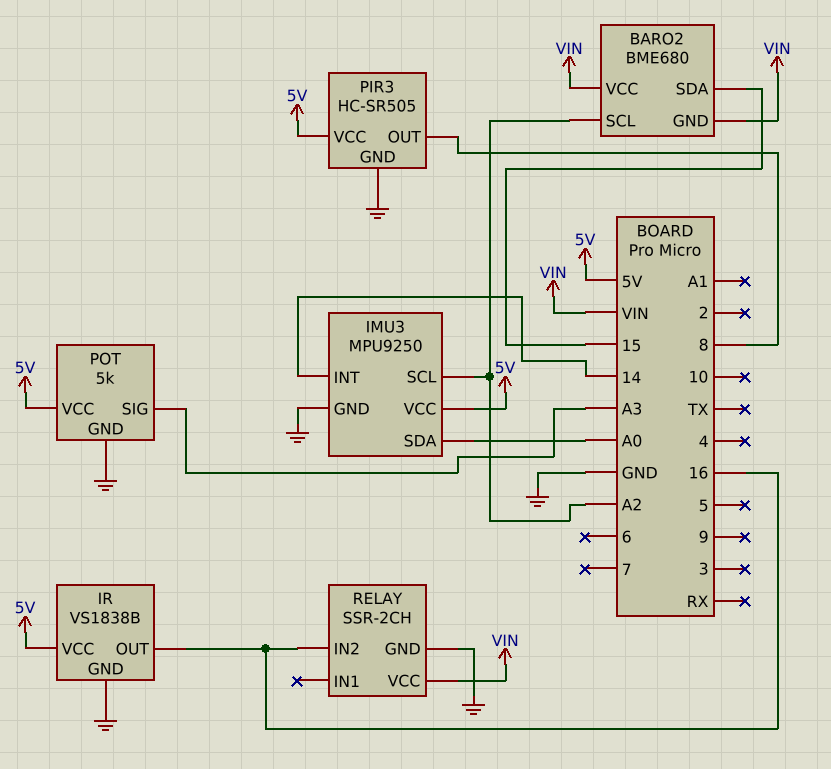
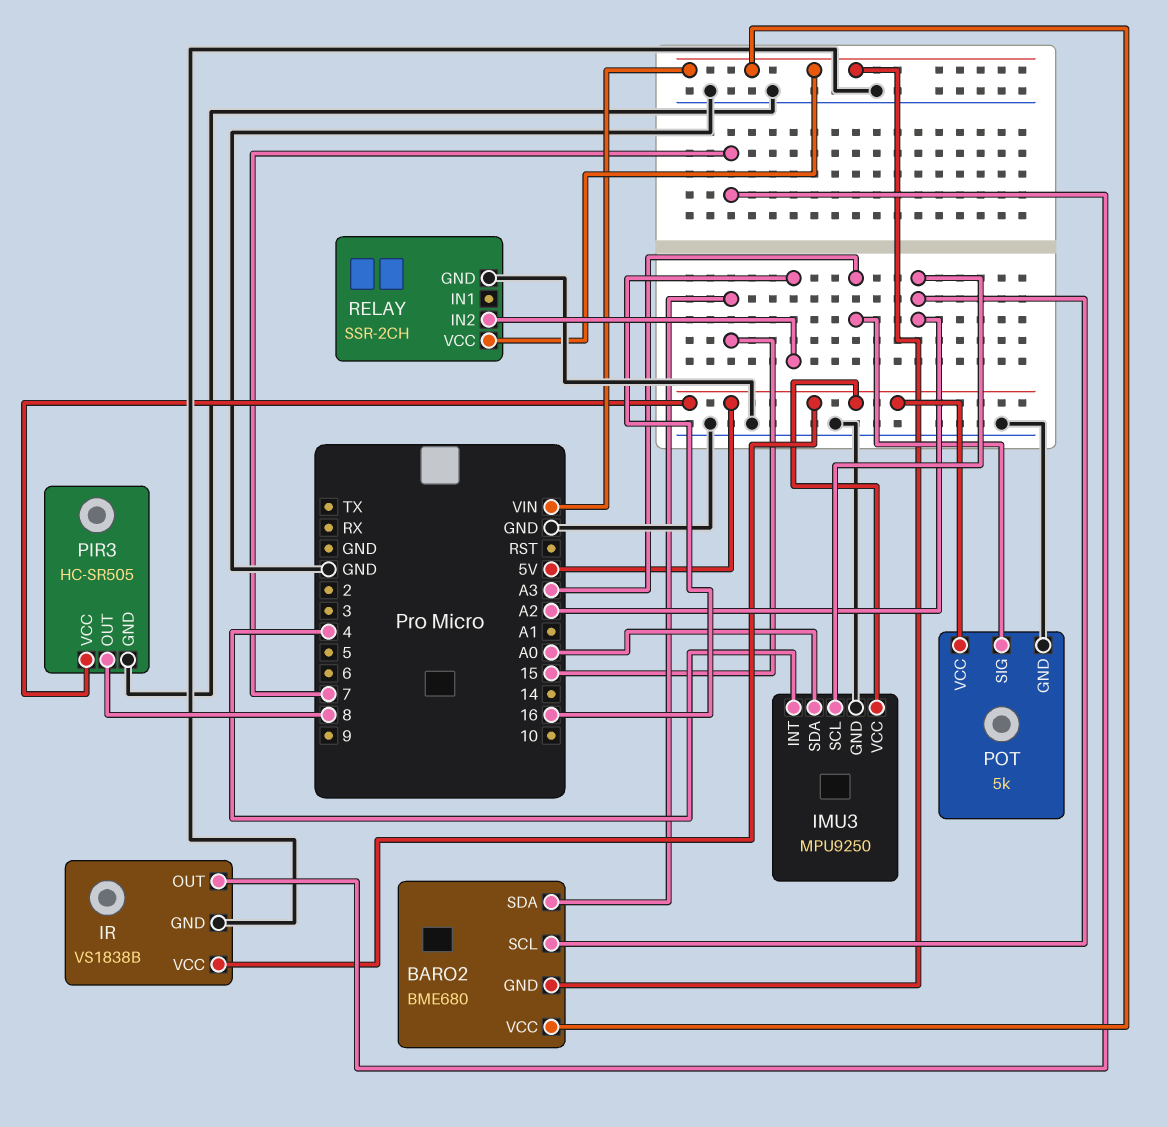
IMU3 pin INT: 14 -> 4
IR pin OUT: 16 -> 7

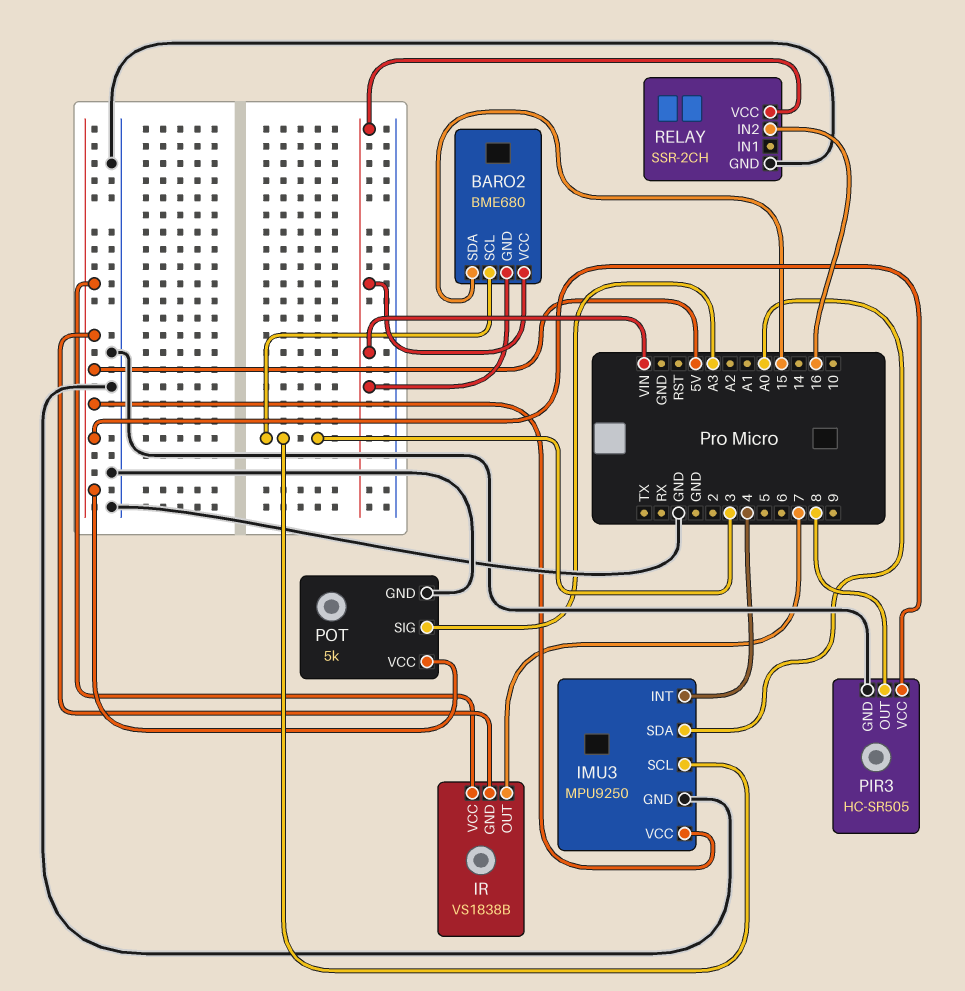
BARO2 pin SCL: A2 -> 3
IMU3 pin SCL: A2 -> 3
IR pin GND: GND -> 5V

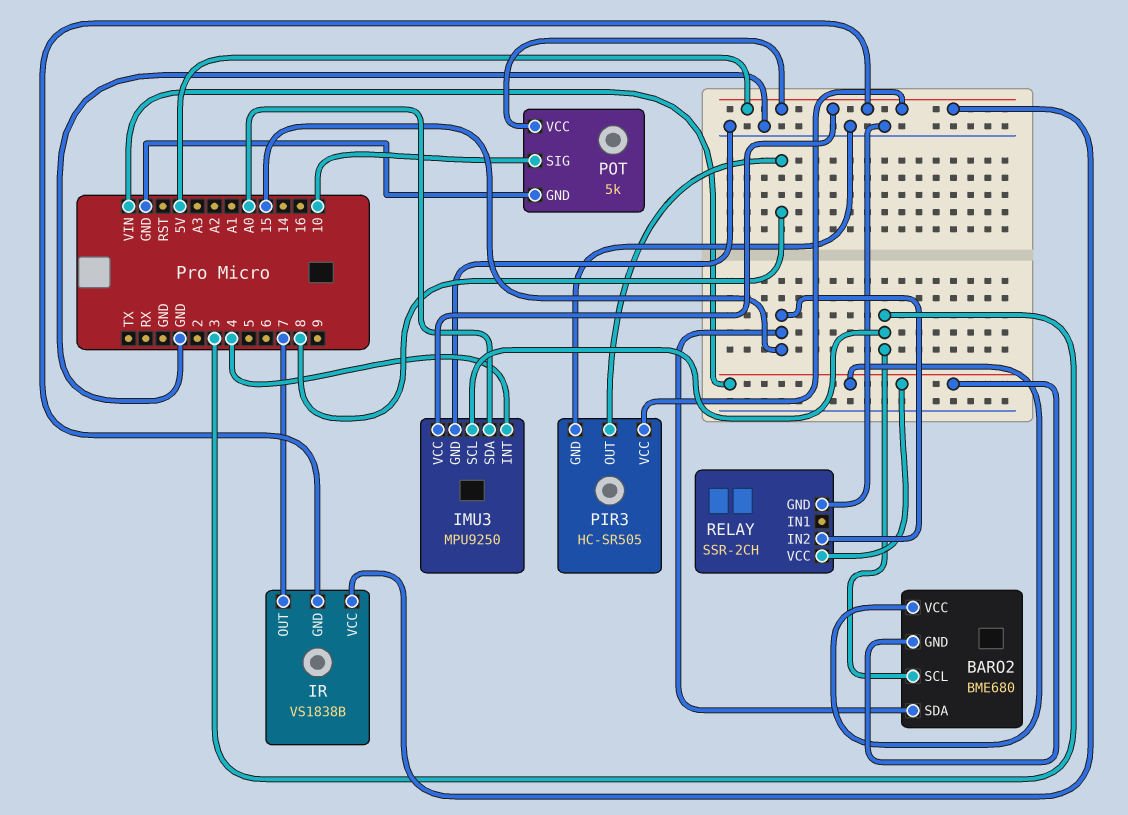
POT pin SIG: A3 -> 10
RELAY pin IN2: 16 -> 15

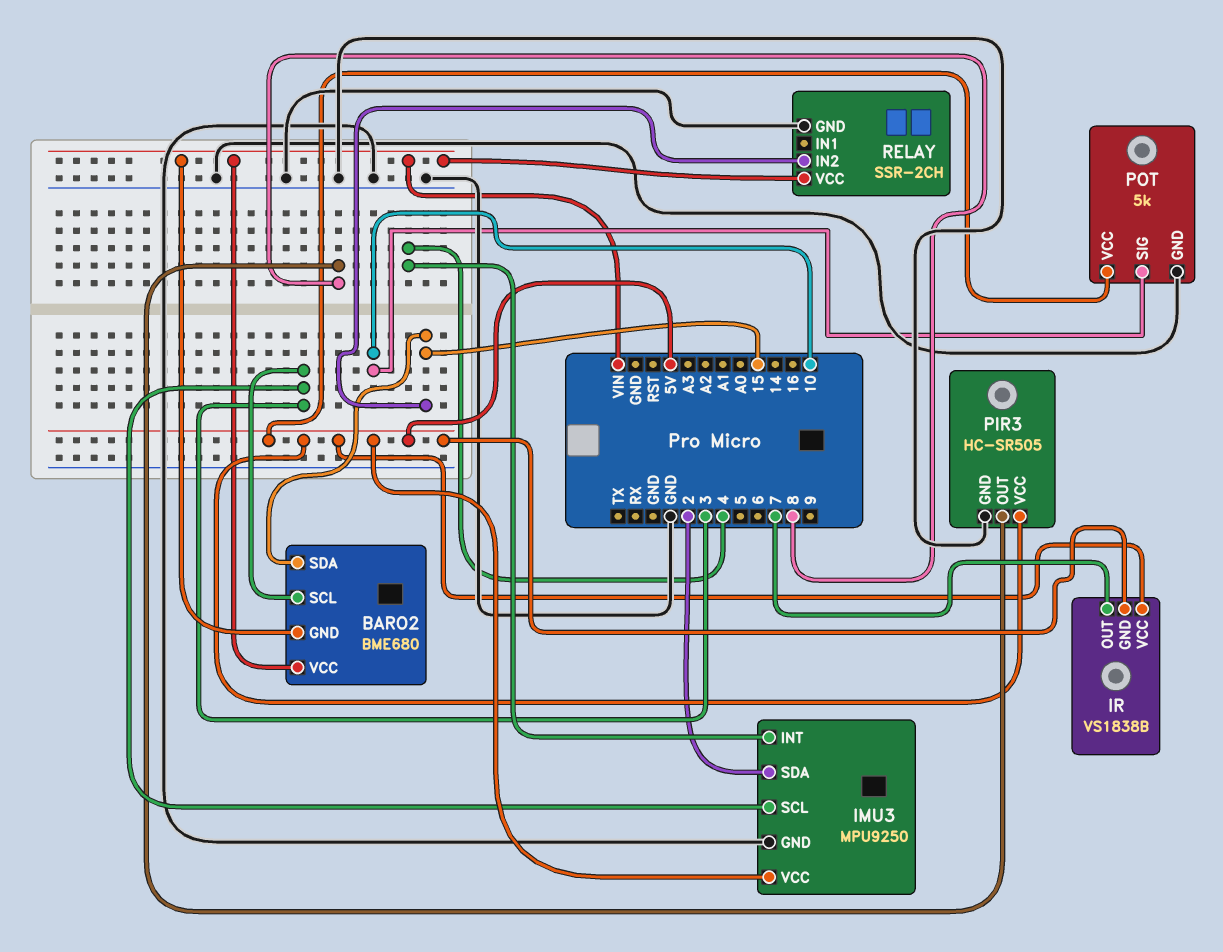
IMU3 pin SDA: A0 -> 2

